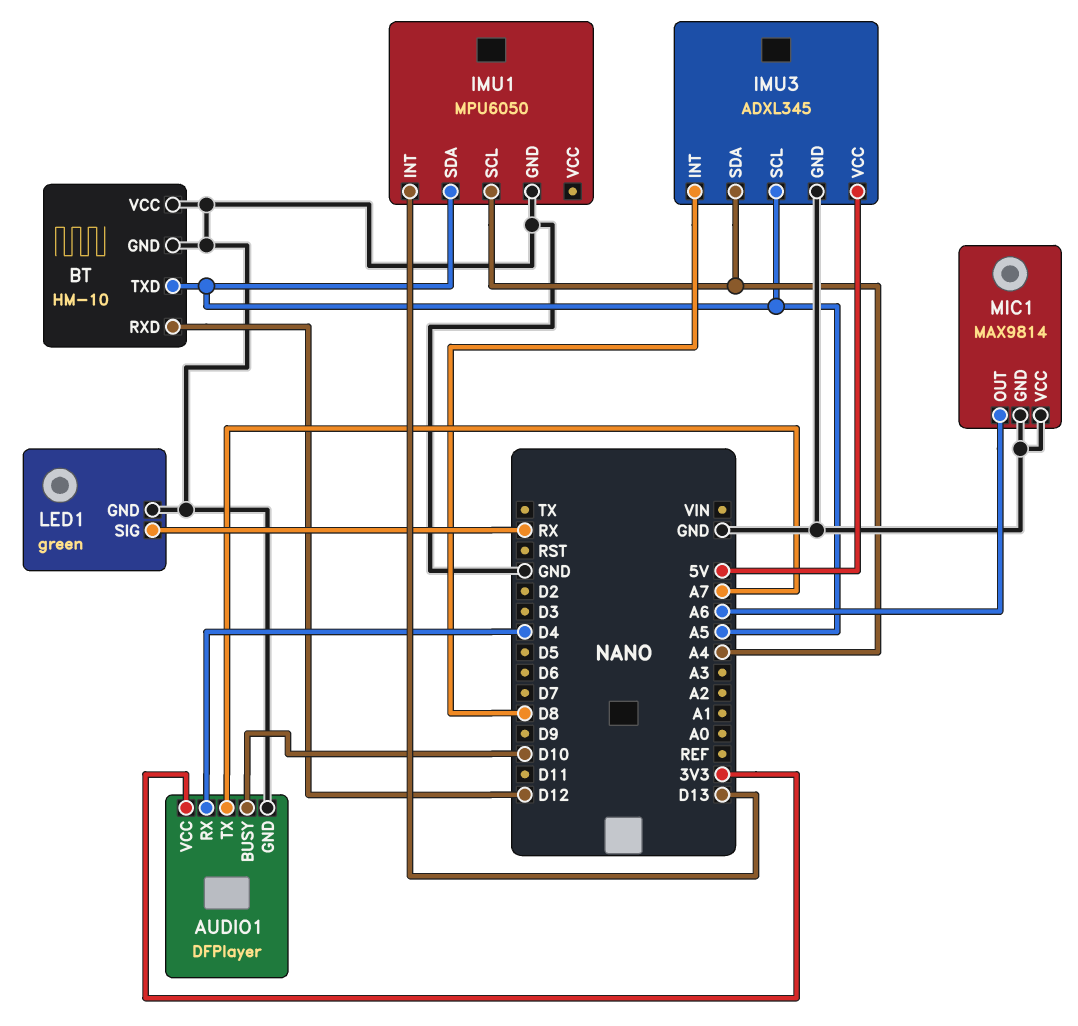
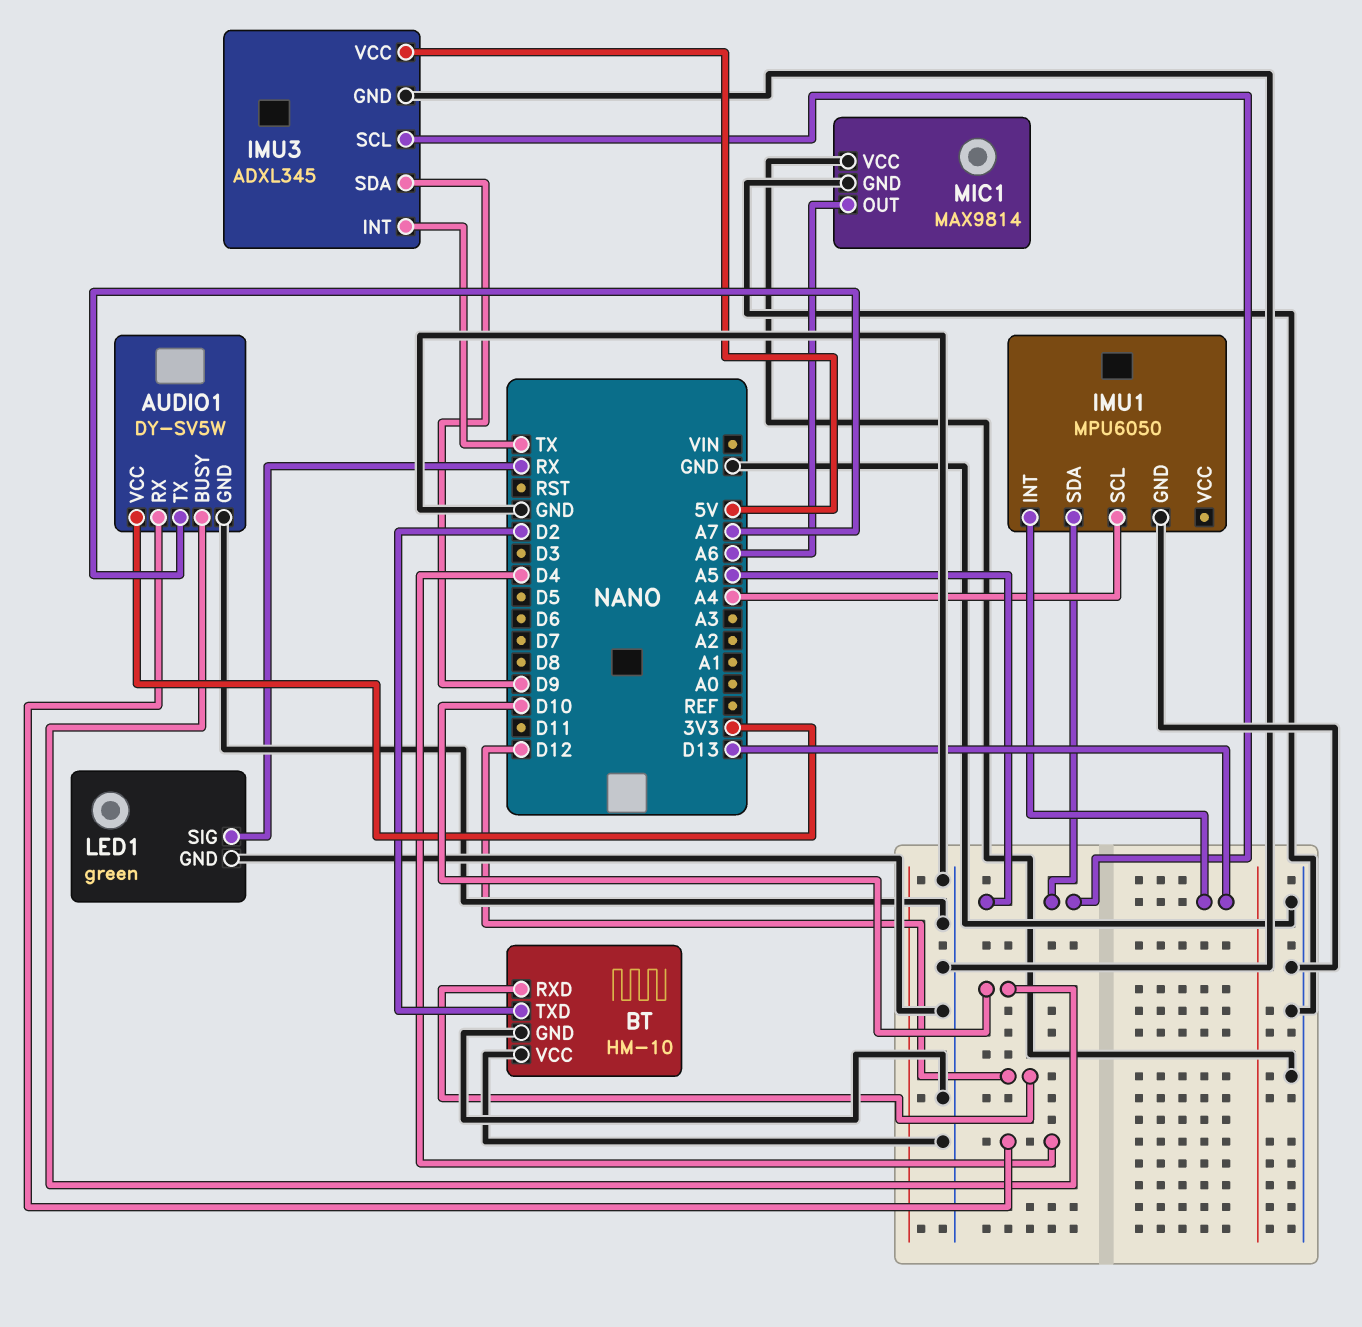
AUDIO1: DFPlayer -> DY-SV5W
BT pin TXD: A5 -> D2
IMU3 pin INT: D8 -> TX
IMU3 pin SDA: A4 -> D9

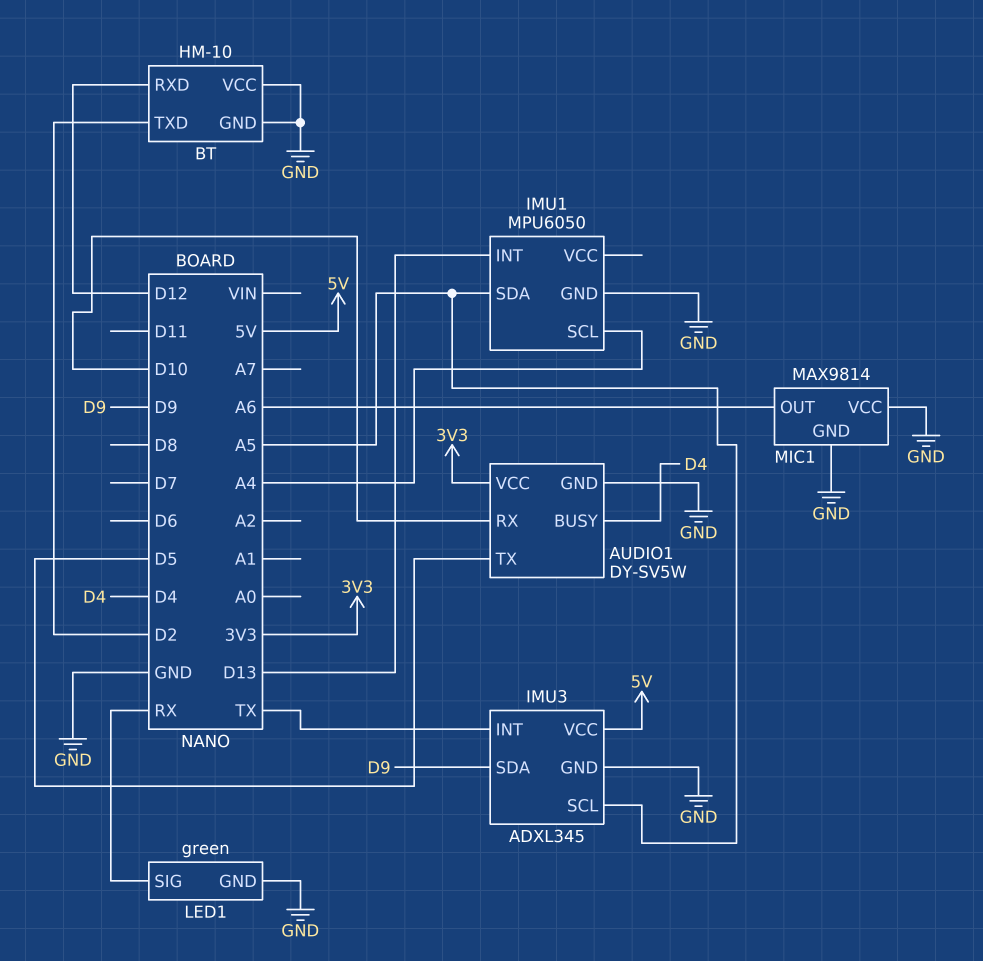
AUDIO1 pin BUSY: D10 -> D4
AUDIO1 pin RX: D4 -> D10
AUDIO1 pin TX: A7 -> D5

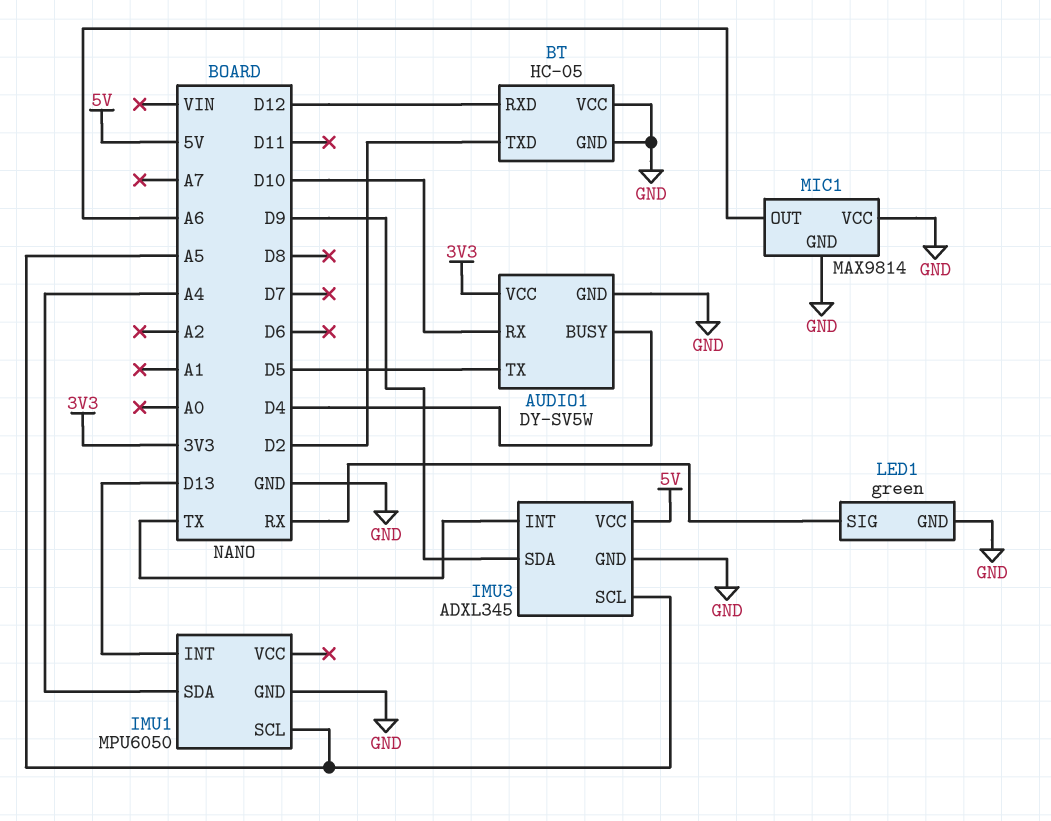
BT: HM-10 -> HC-05
IMU1 pin SCL: A4 -> A5
IMU1 pin SDA: A5 -> A4

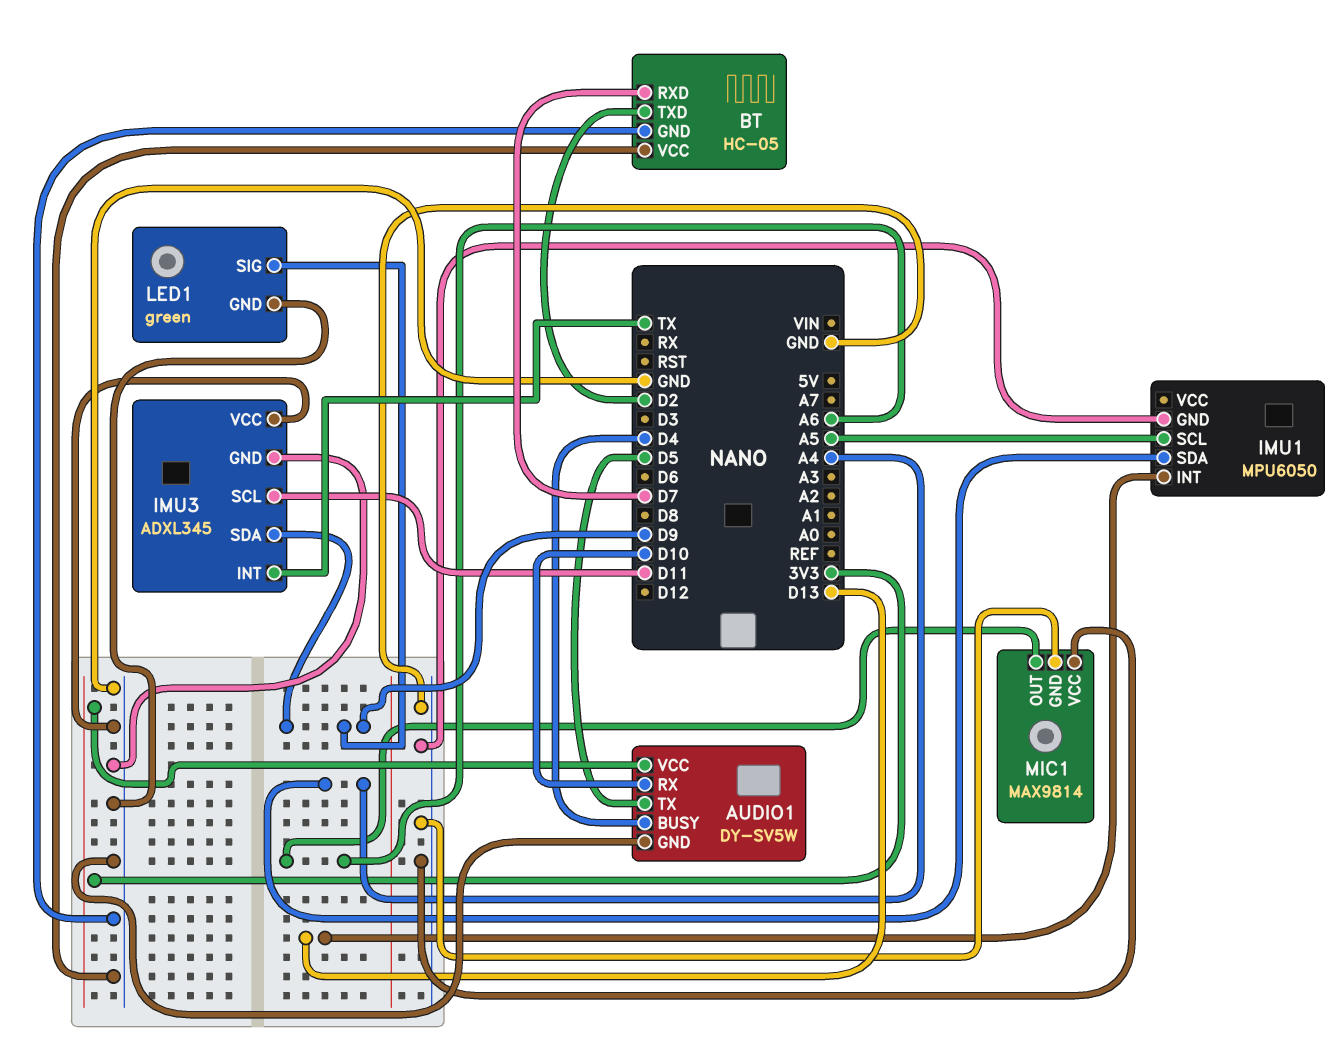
BT pin RXD: D12 -> D7
IMU3 pin SCL: A5 -> D11
IMU3 pin VCC: 5V -> GND
LED1 pin SIG: RX -> D9

